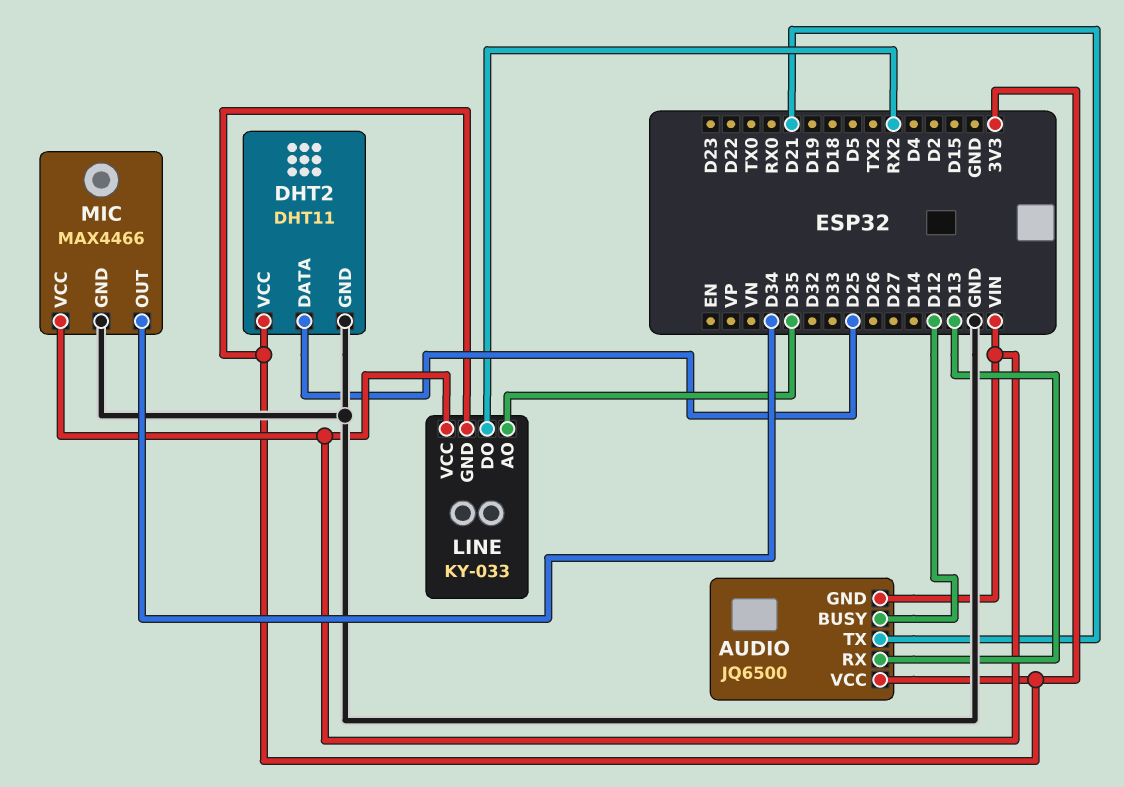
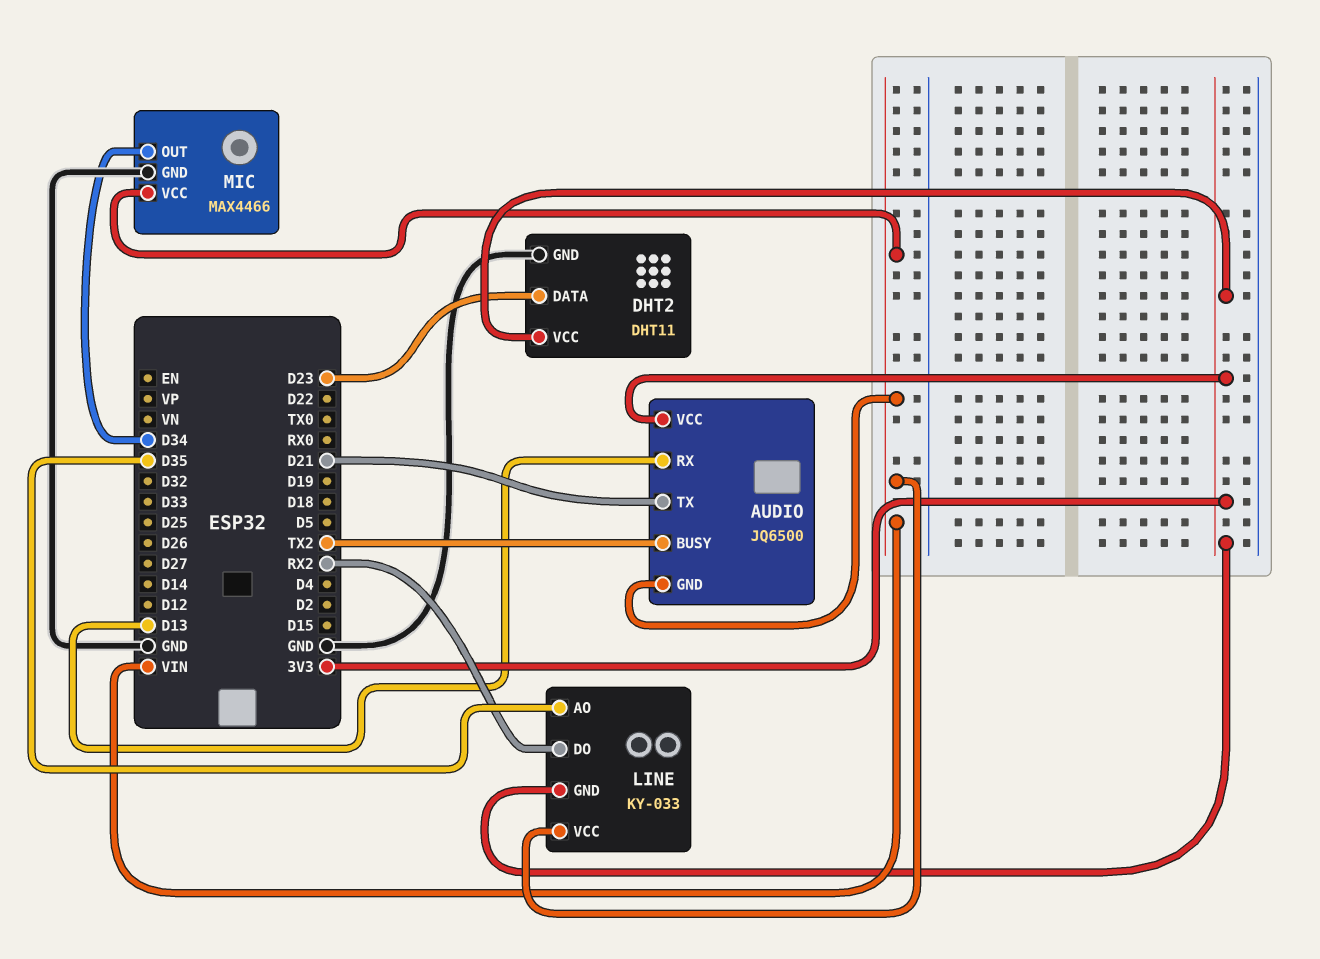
AUDIO pin BUSY: D12 -> TX2
DHT2 pin DATA: D25 -> D23

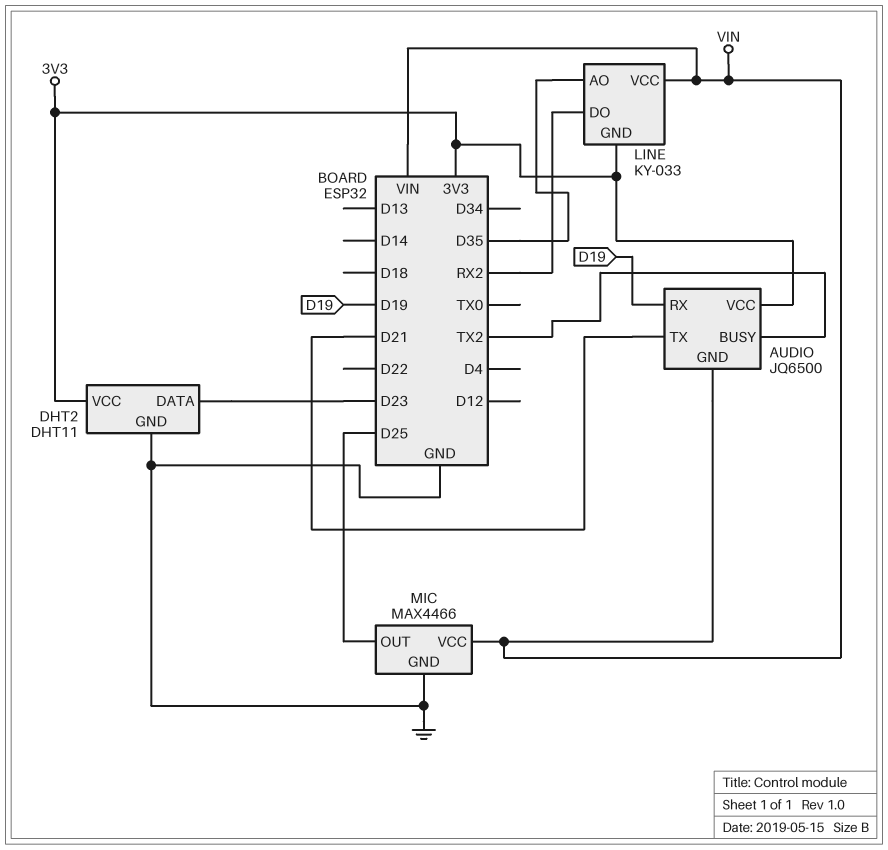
AUDIO pin RX: D13 -> D19
MIC pin OUT: D34 -> D25

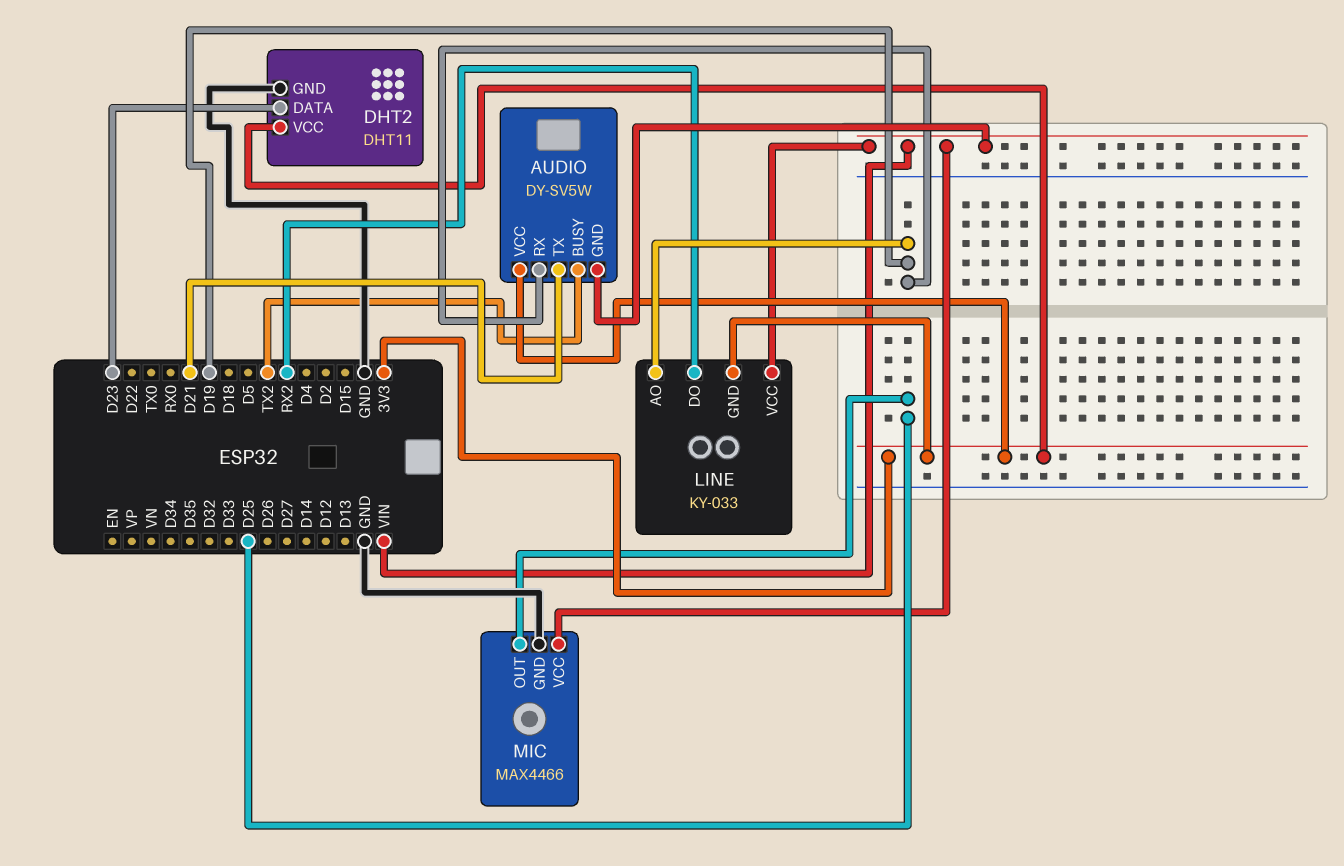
AUDIO: JQ6500 -> DY-SV5W
LINE pin AO: D35 -> D19

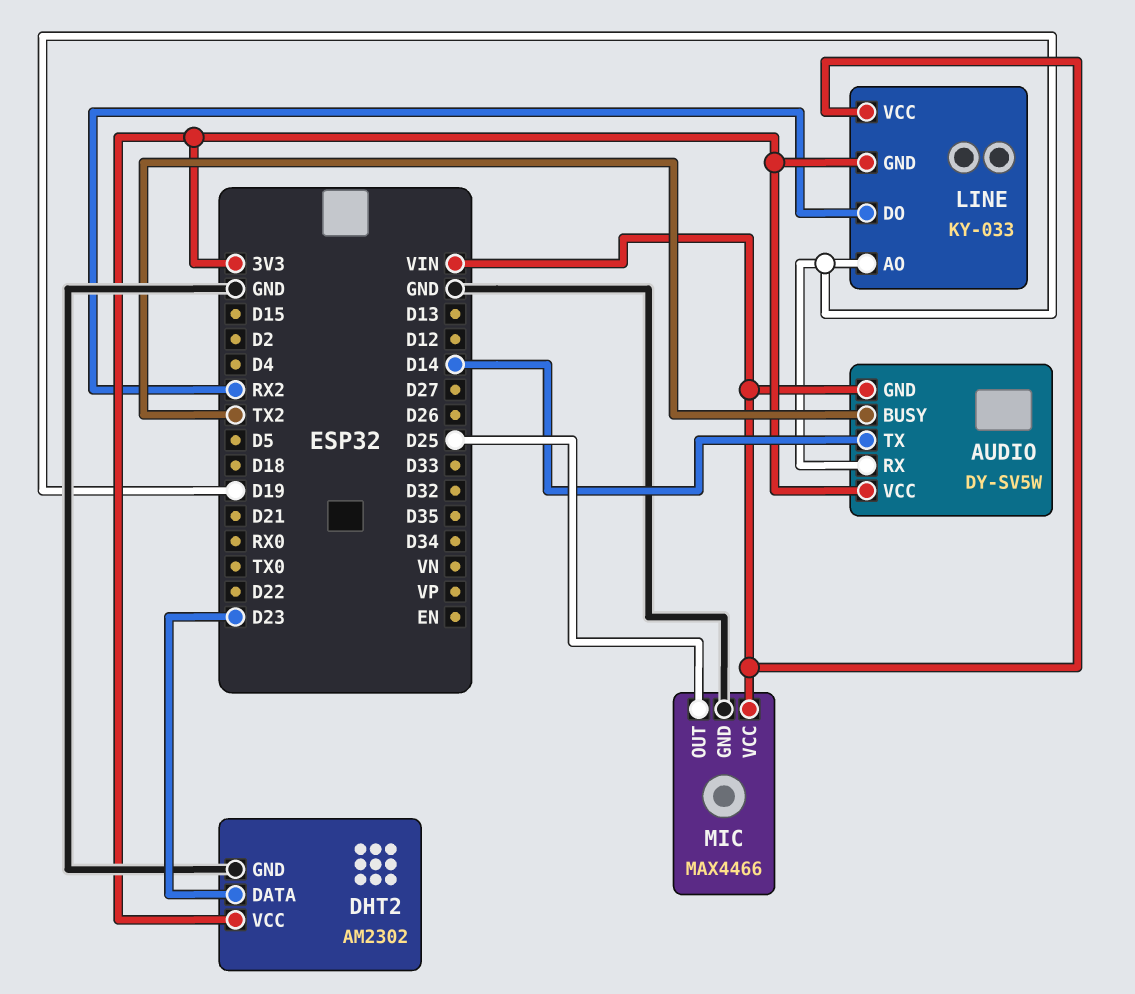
AUDIO pin TX: D21 -> D14
DHT2: DHT11 -> AM2302

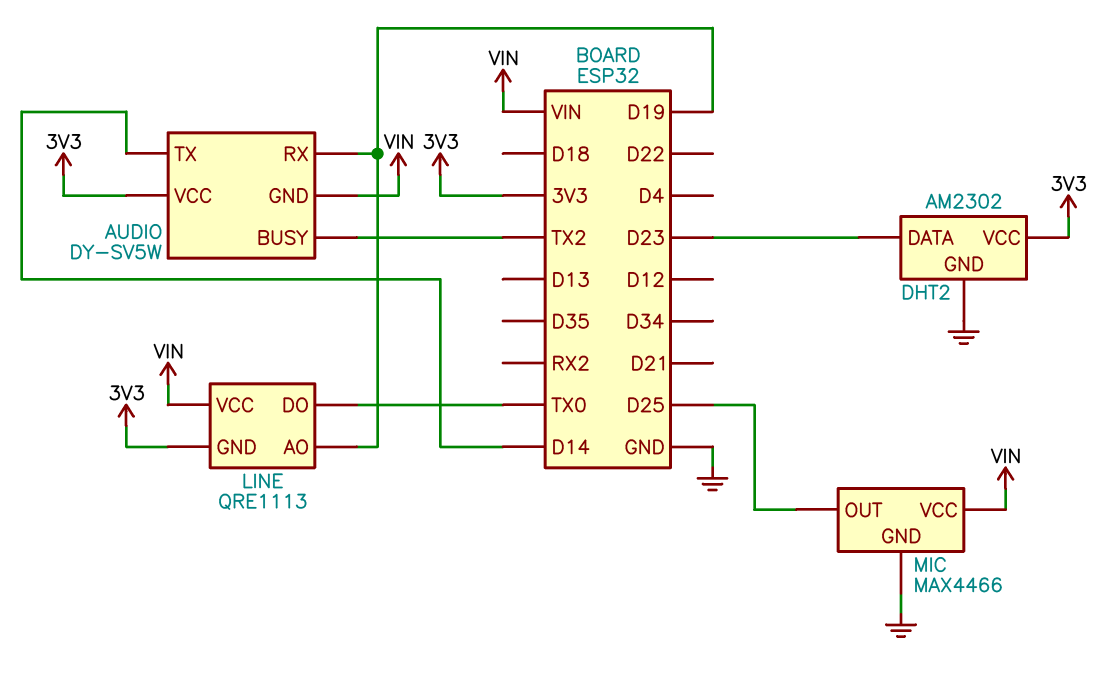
LINE: KY-033 -> QRE1113
LINE pin DO: RX2 -> TX0

